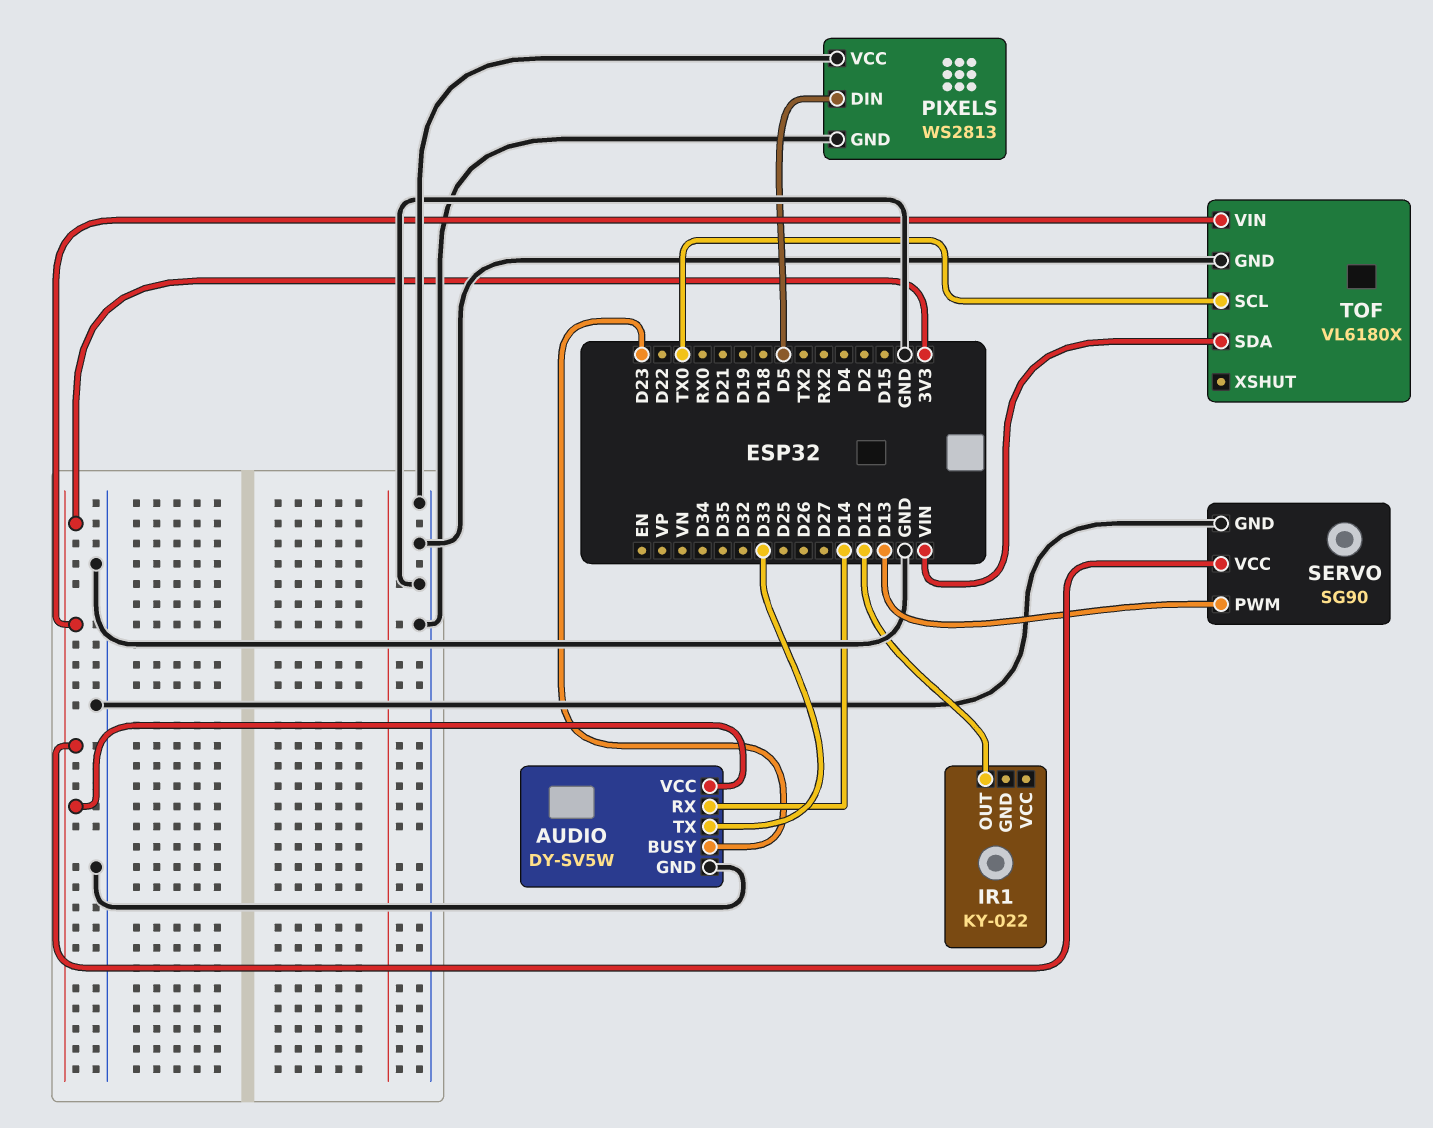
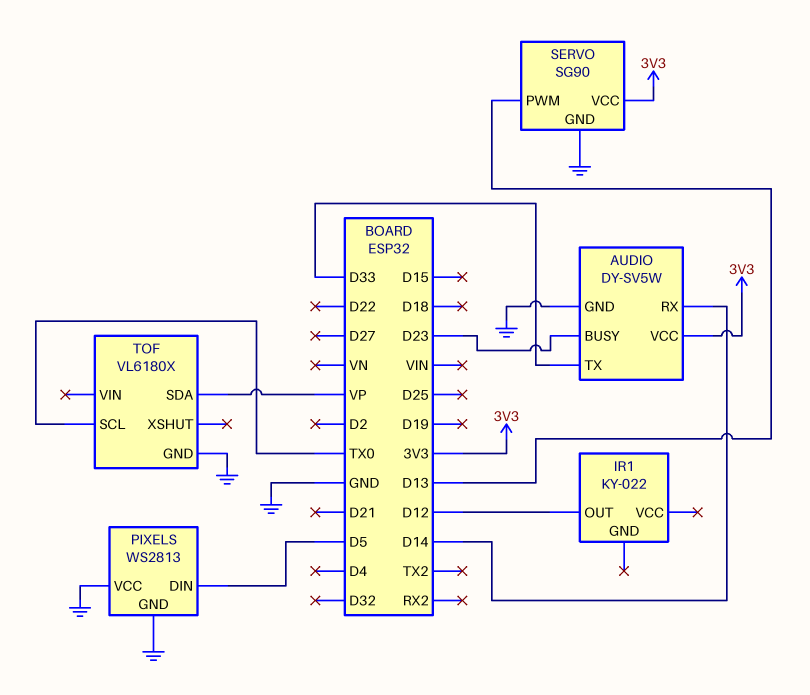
TOF pin SDA: VIN -> VP
TOF pin VIN: 3V3 -> none

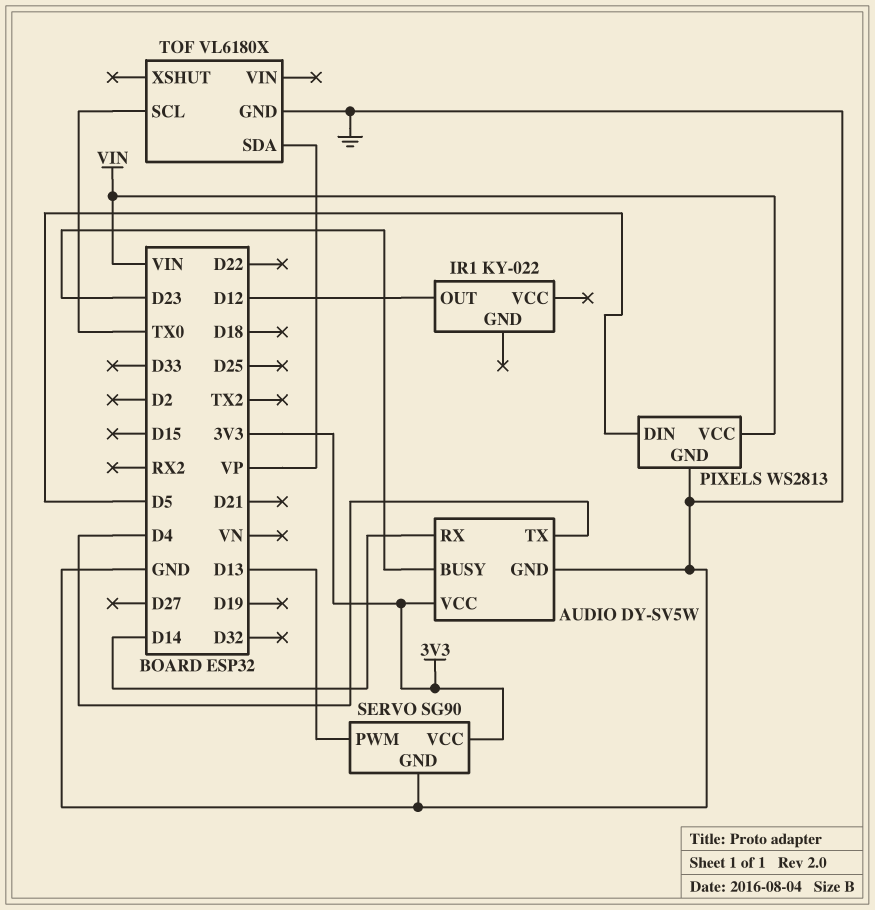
AUDIO pin TX: D33 -> D4
PIXELS pin VCC: GND -> VIN

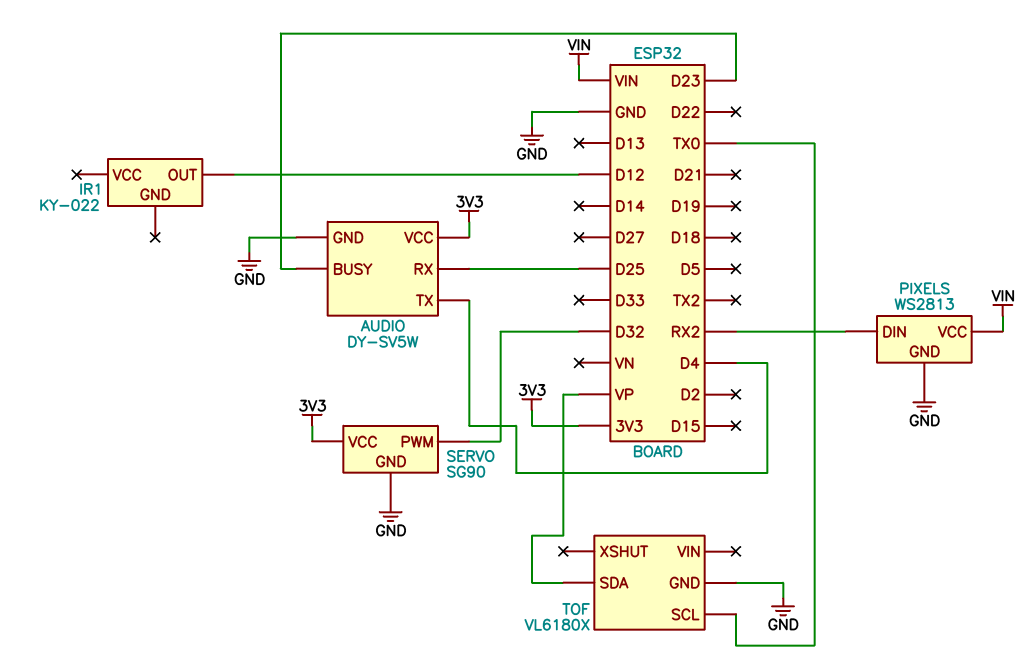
AUDIO pin RX: D14 -> D25
PIXELS pin DIN: D5 -> RX2
SERVO pin PWM: D13 -> D32

